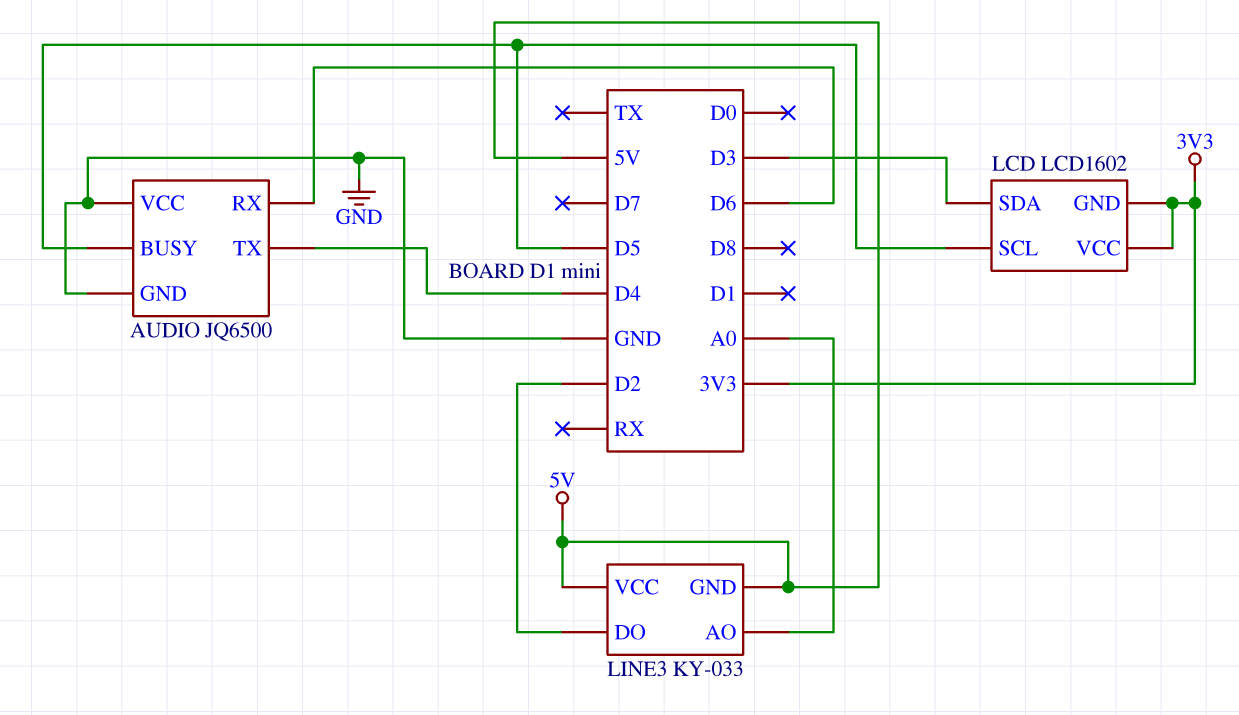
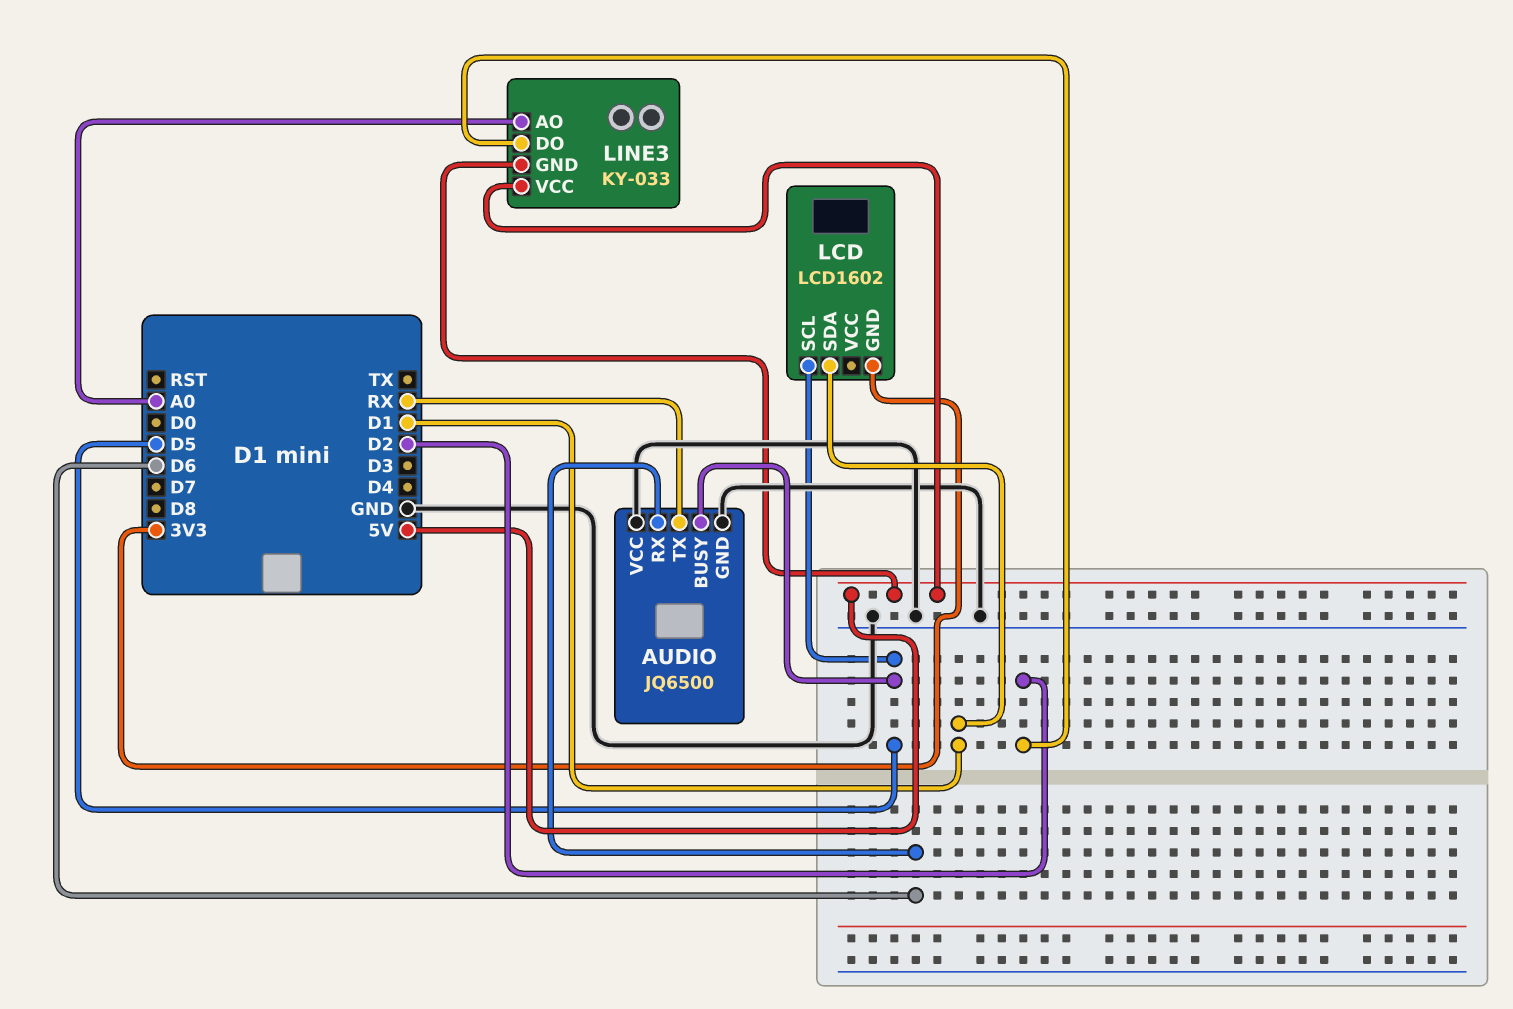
AUDIO pin TX: D4 -> RX
LCD pin SDA: D3 -> D1
LCD pin VCC: 3V3 -> none

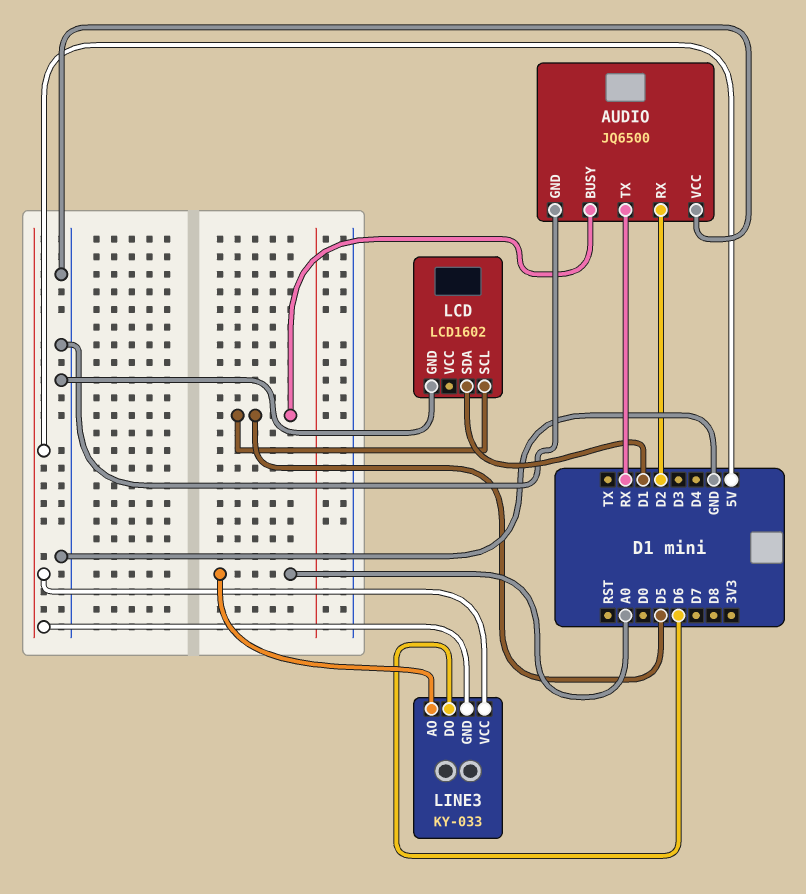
AUDIO pin RX: D6 -> D2
LCD pin GND: 3V3 -> GND
LINE3 pin DO: D2 -> D6

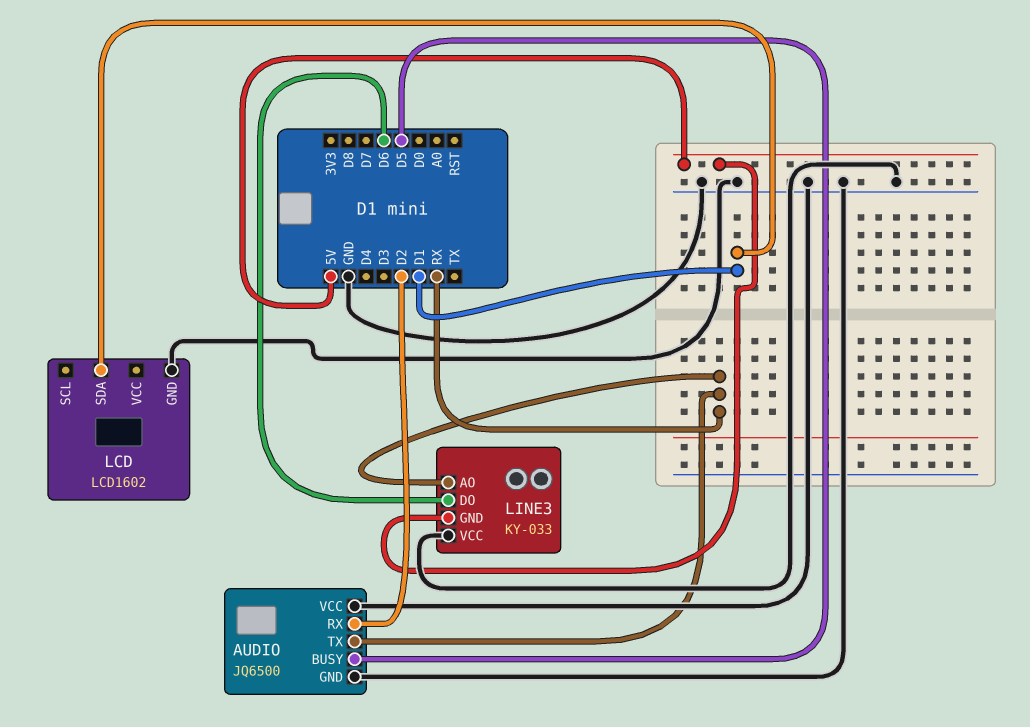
LCD pin SCL: D5 -> none
LINE3 pin AO: A0 -> RX
LINE3 pin VCC: 5V -> GND

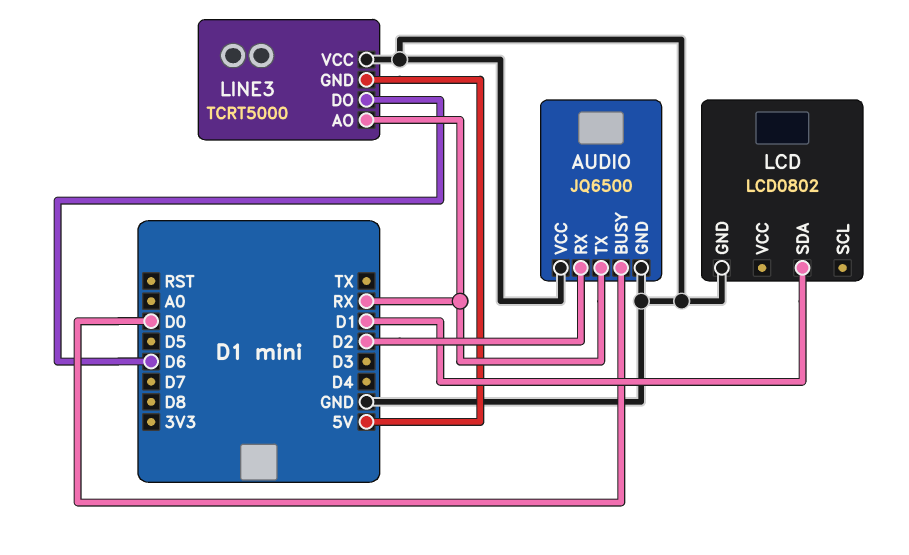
AUDIO pin BUSY: D5 -> D0
LCD: LCD1602 -> LCD0802
LINE3: KY-033 -> TCRT5000

